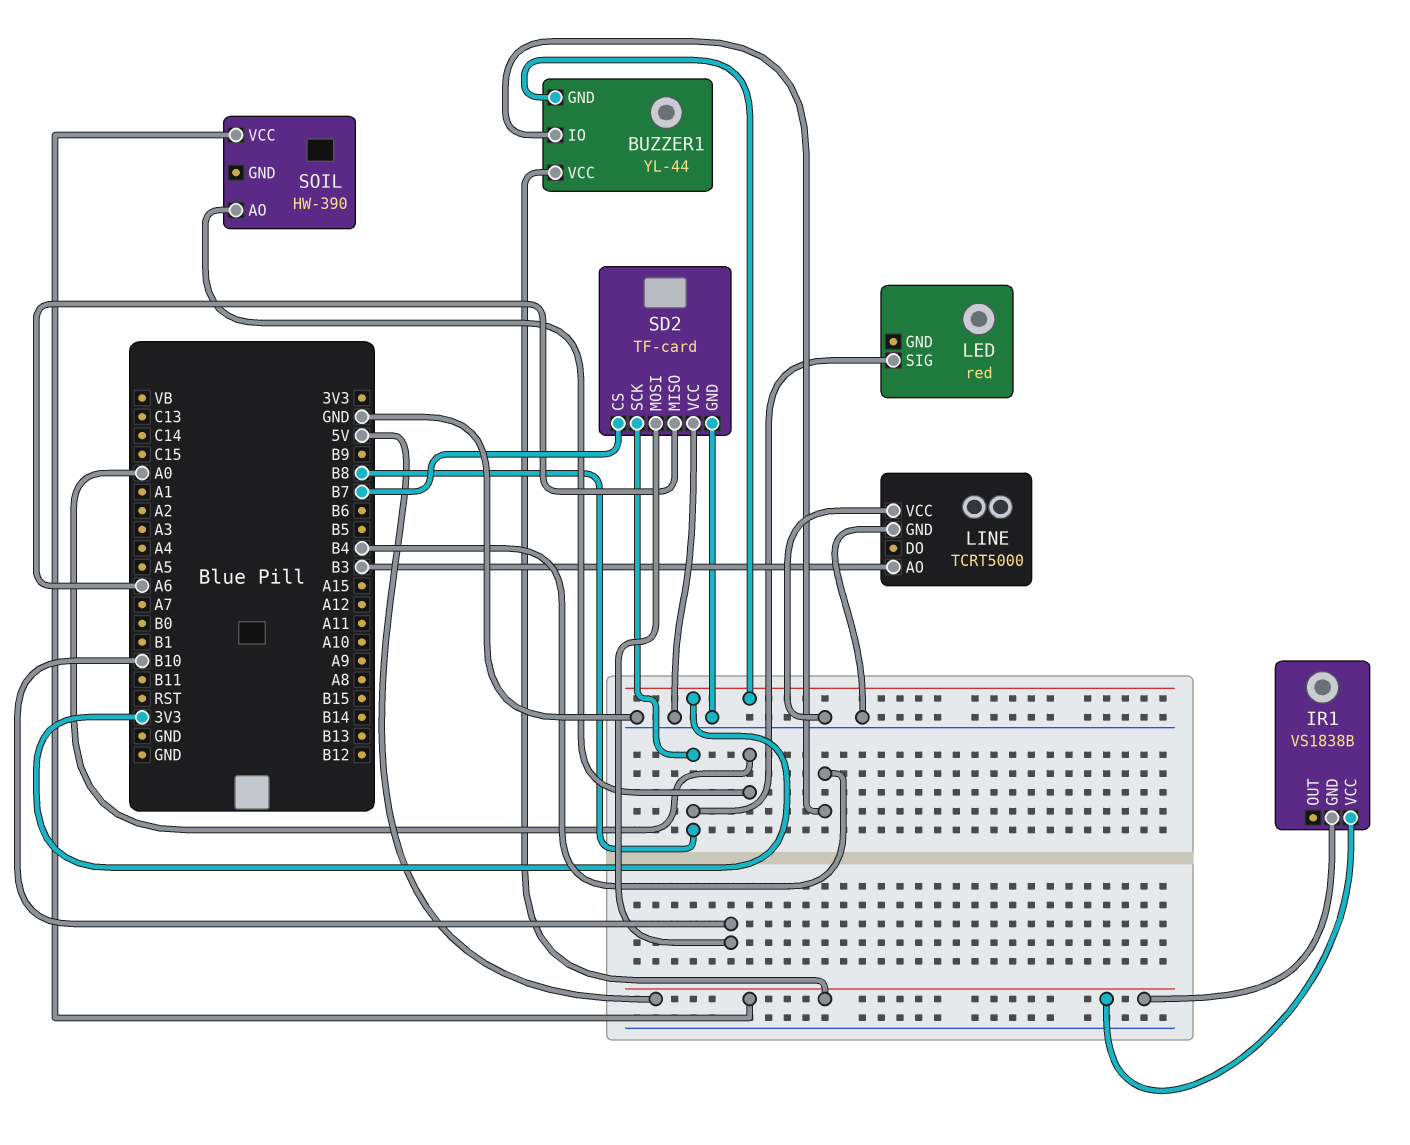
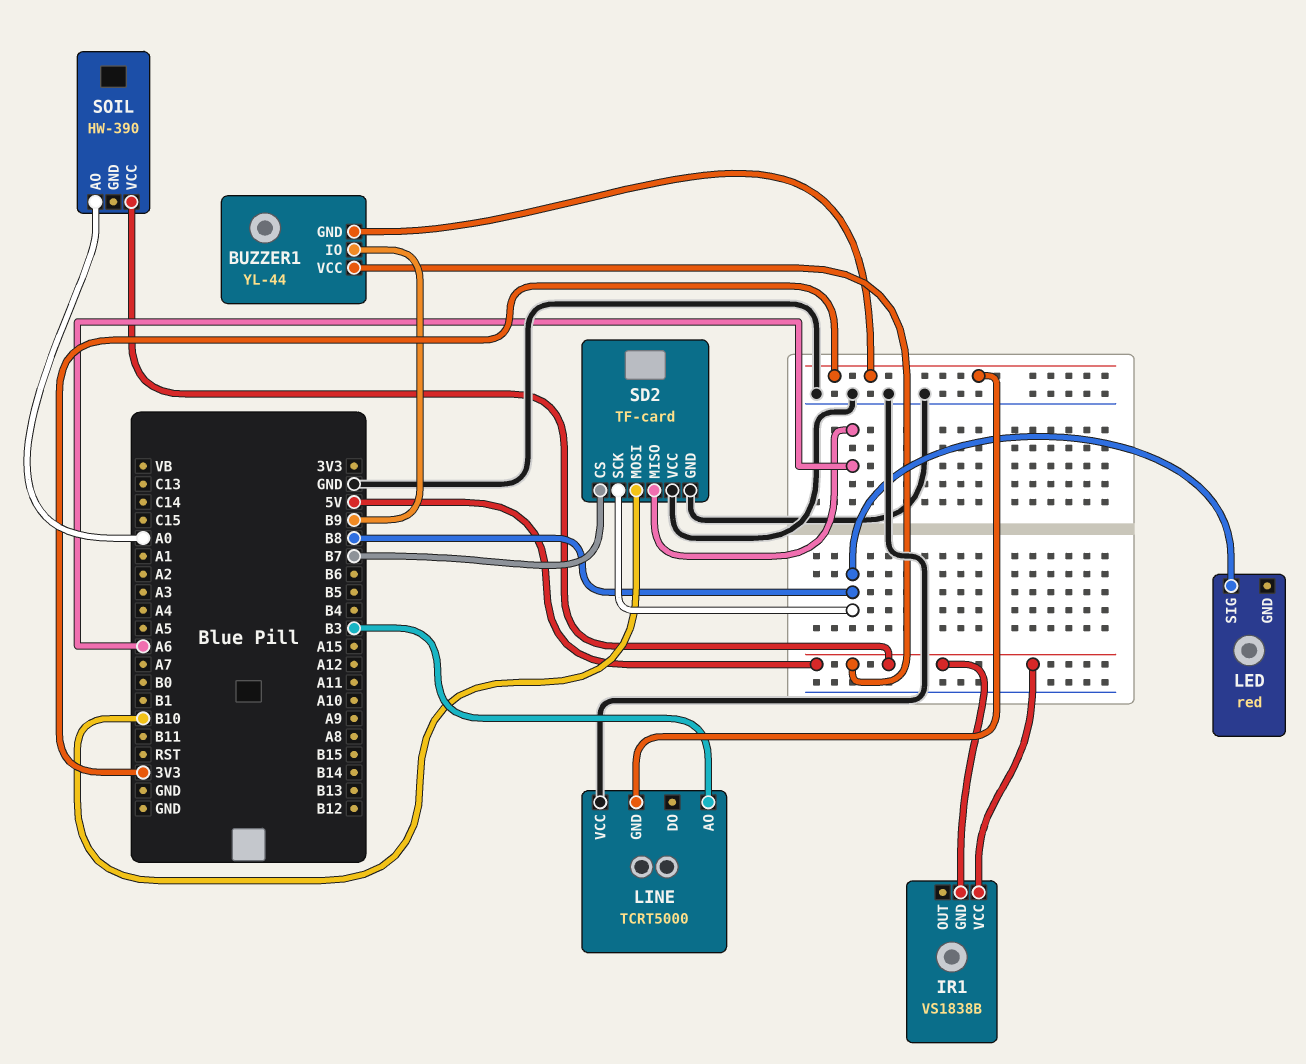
BUZZER1 pin IO: B4 -> B9
LINE pin GND: GND -> 3V3

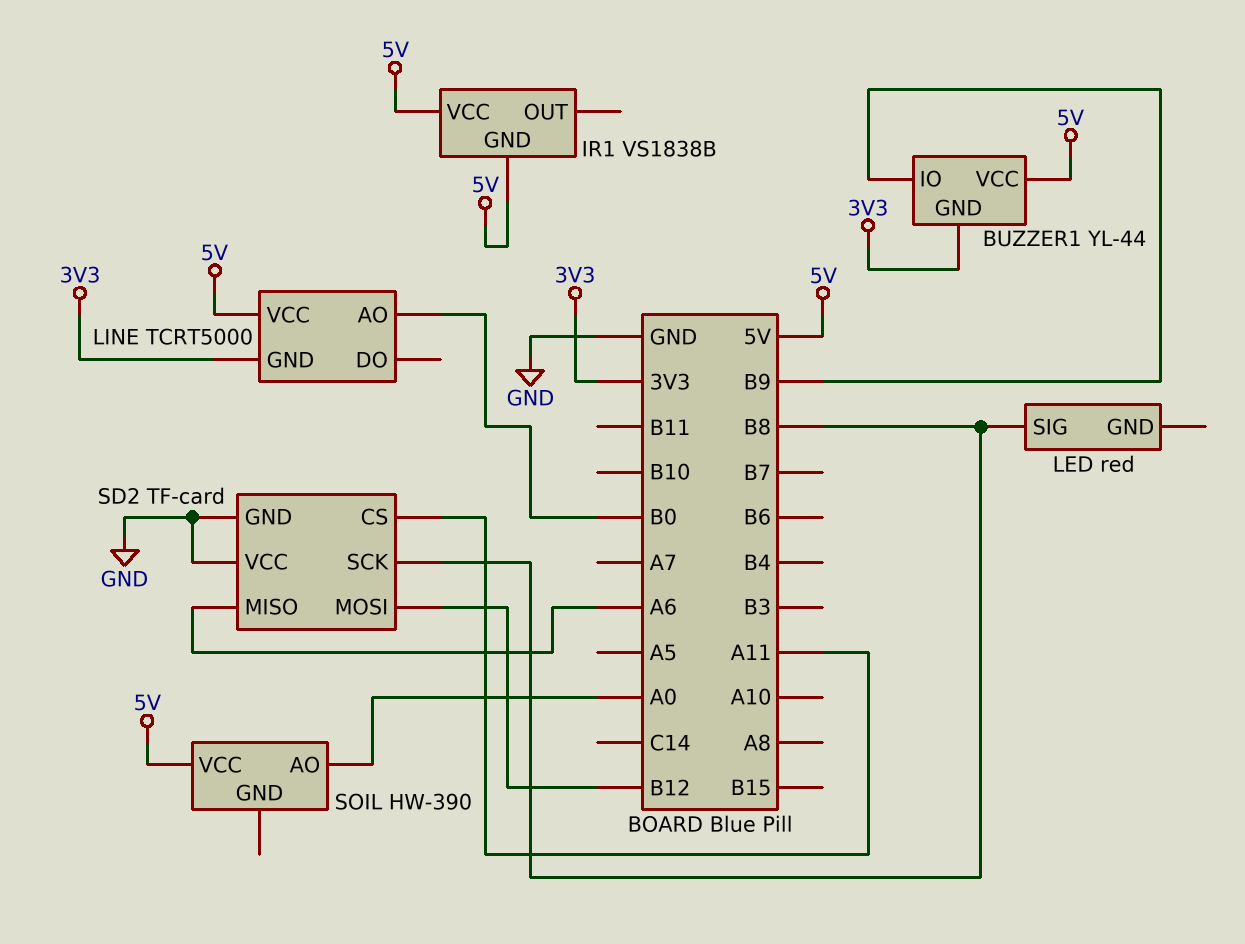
LINE pin AO: B3 -> B0
LINE pin VCC: GND -> 5V
SD2 pin CS: B7 -> A11
SD2 pin MOSI: B10 -> B12

